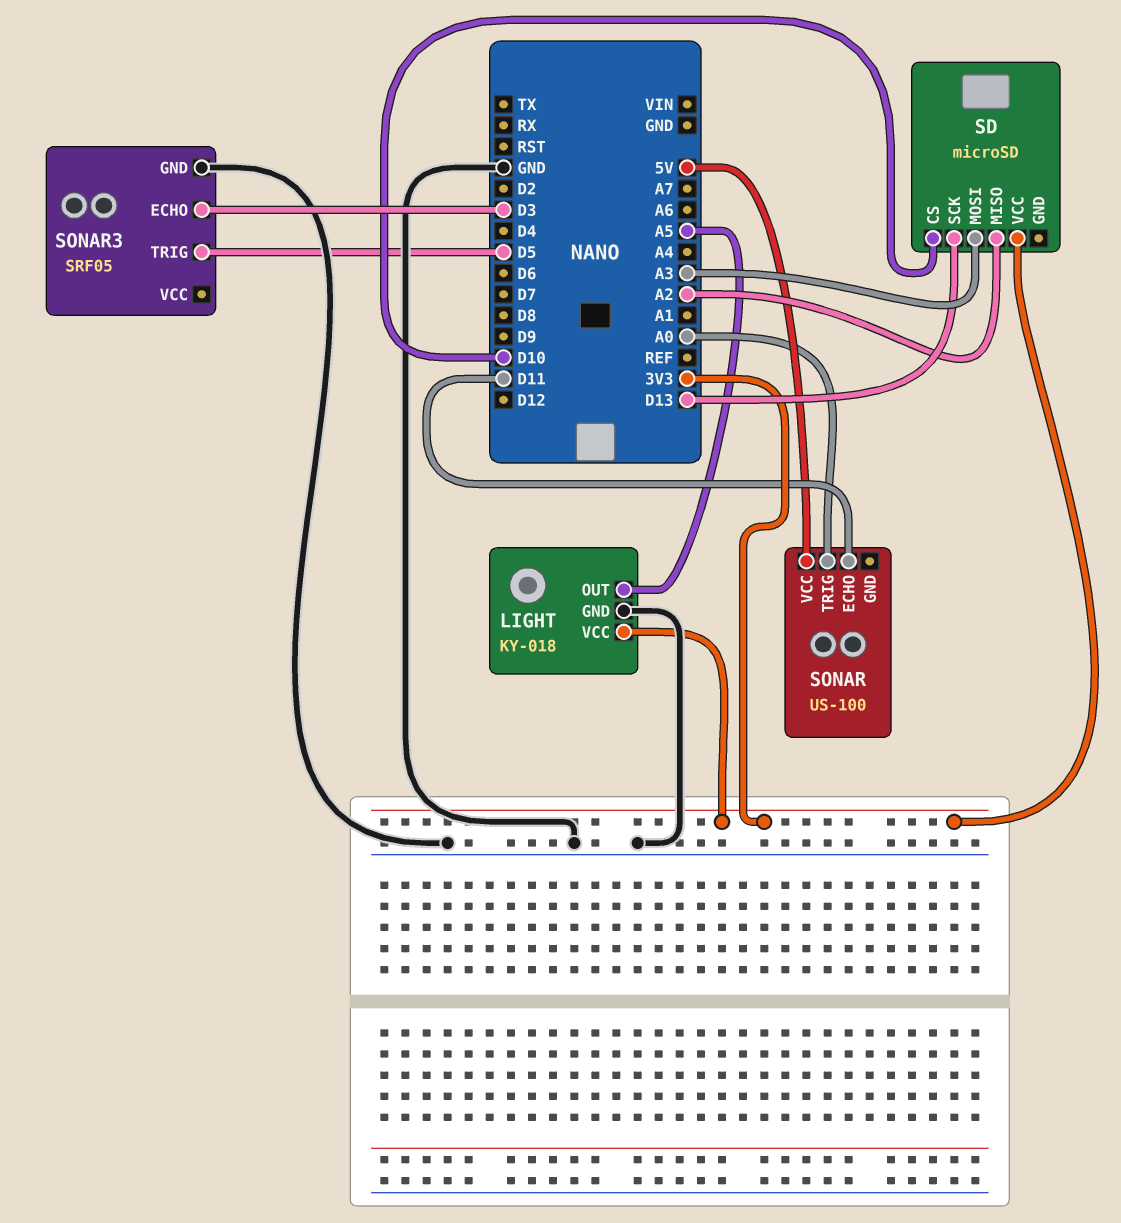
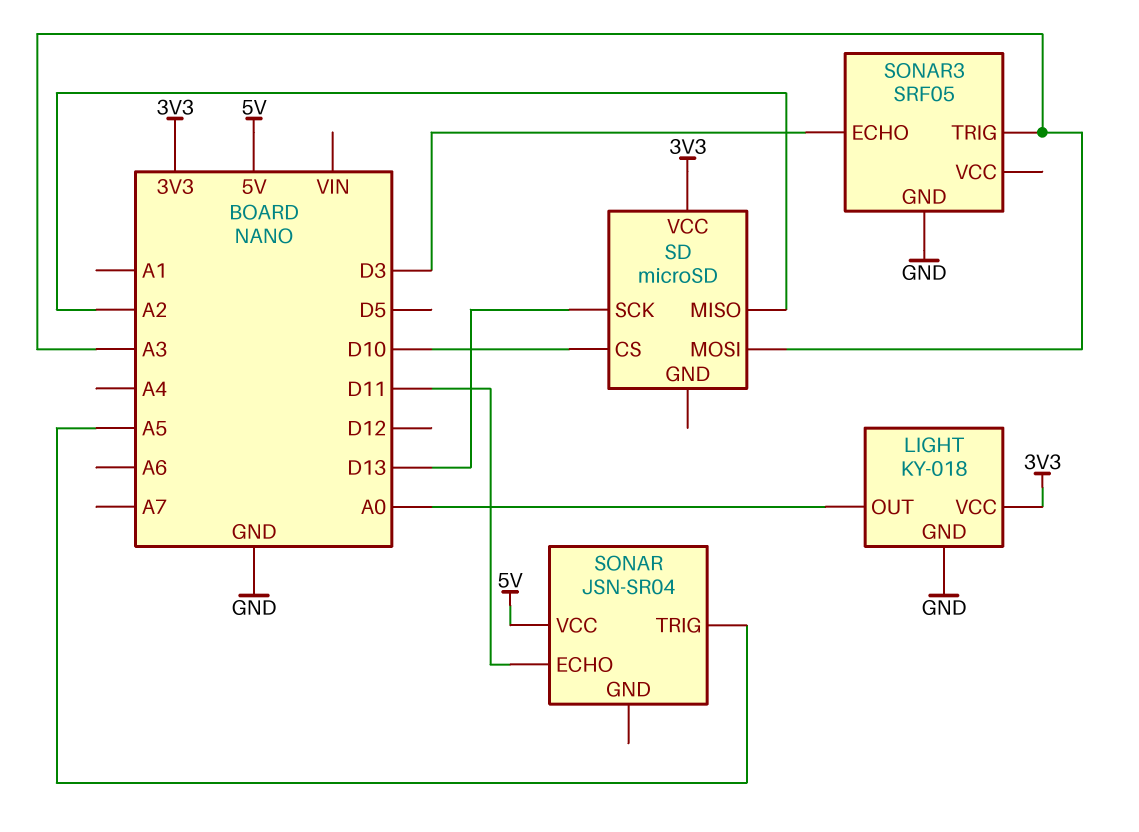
LIGHT pin OUT: A5 -> A0
SONAR: US-100 -> JSN-SR04
SONAR pin TRIG: A0 -> A5
SONAR3 pin TRIG: D5 -> A3

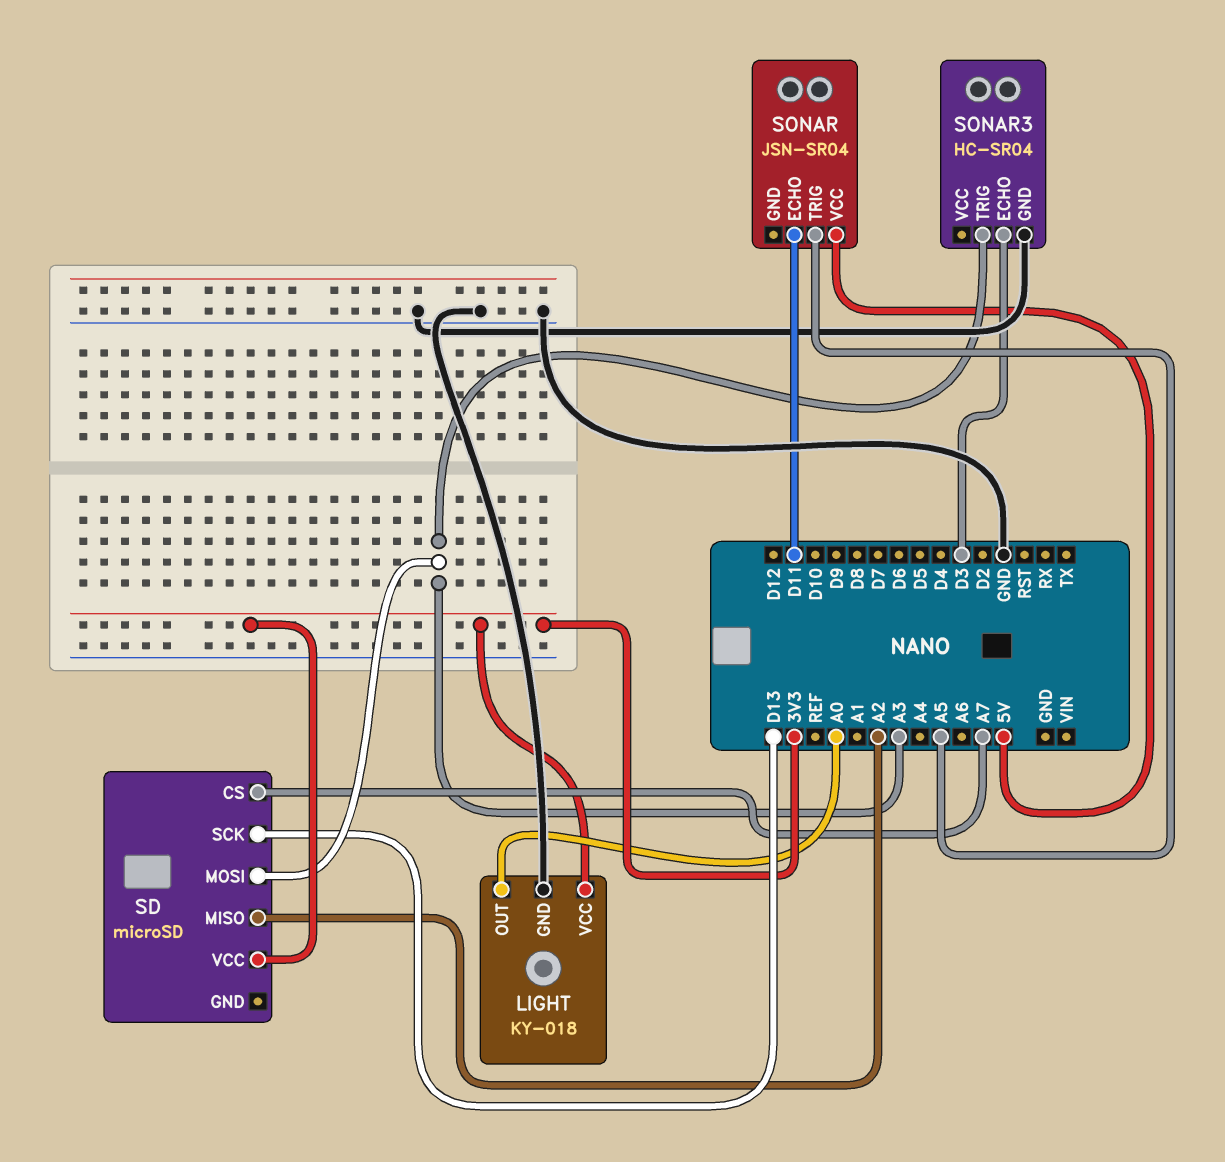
SD pin CS: D10 -> A7
SONAR3: SRF05 -> HC-SR04

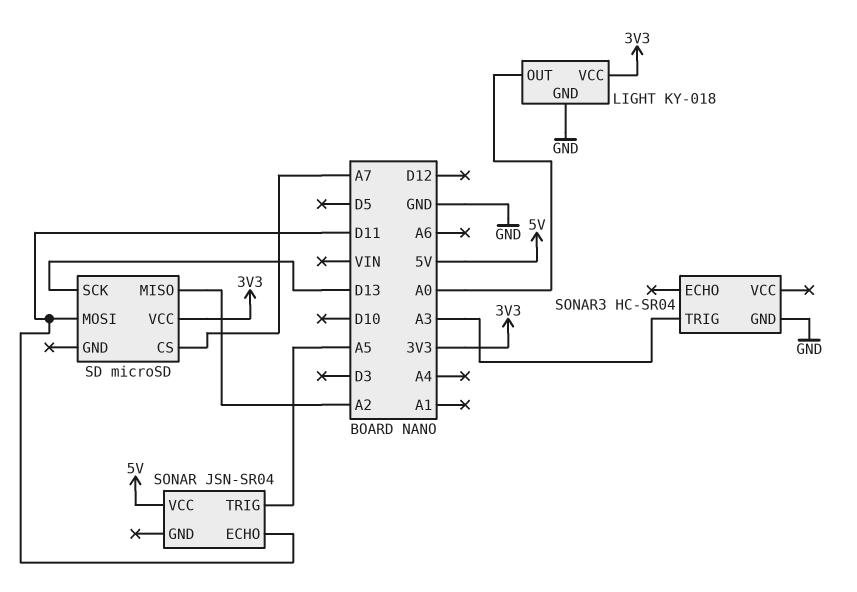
SD pin MOSI: A3 -> D11
SONAR3 pin ECHO: D3 -> none

